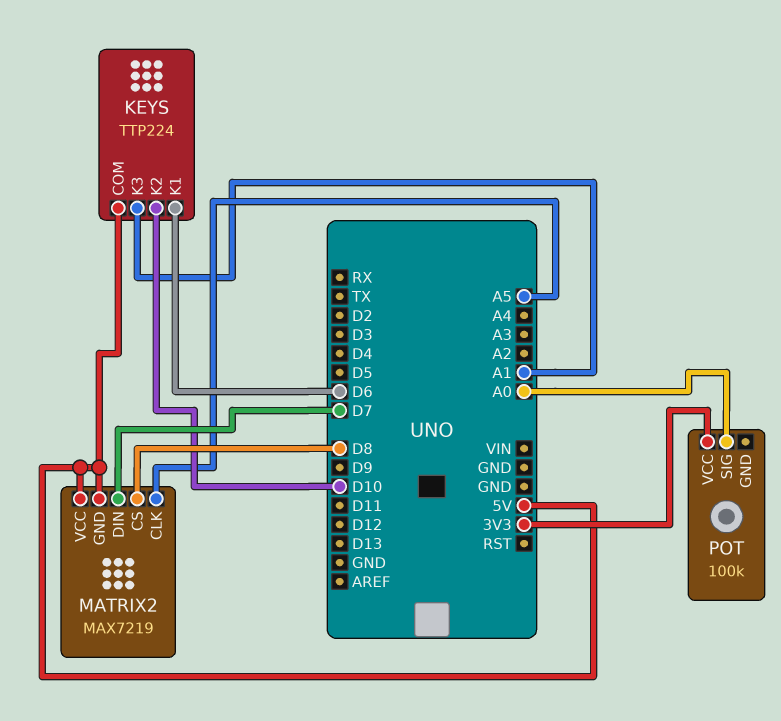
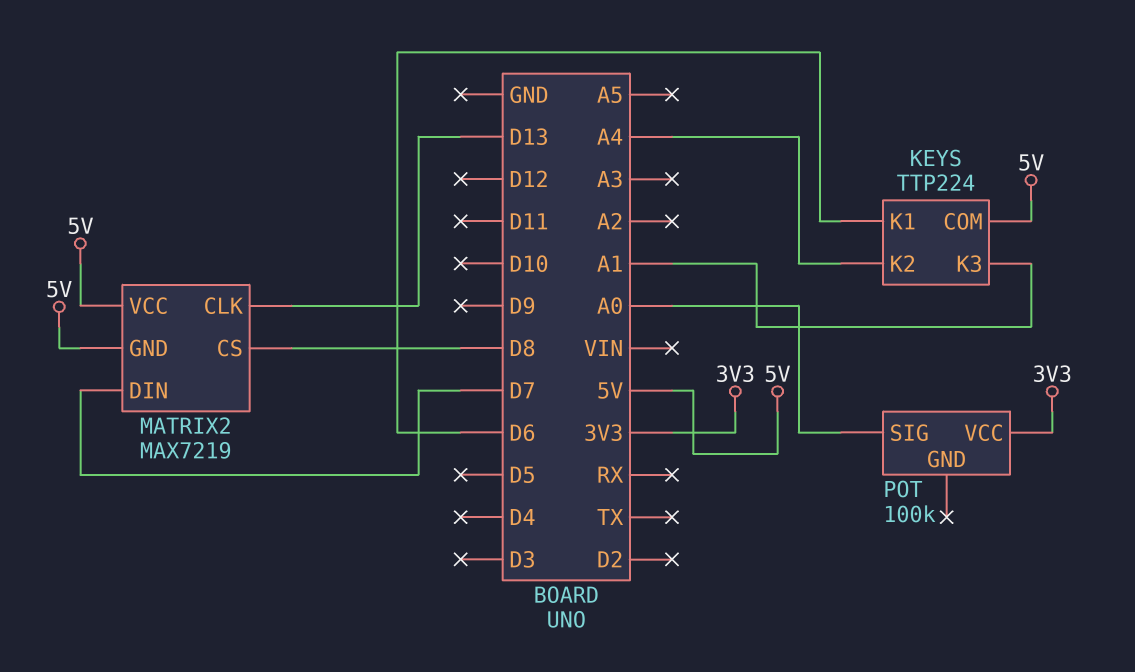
KEYS pin K2: D10 -> A4
MATRIX2 pin CLK: A5 -> D13

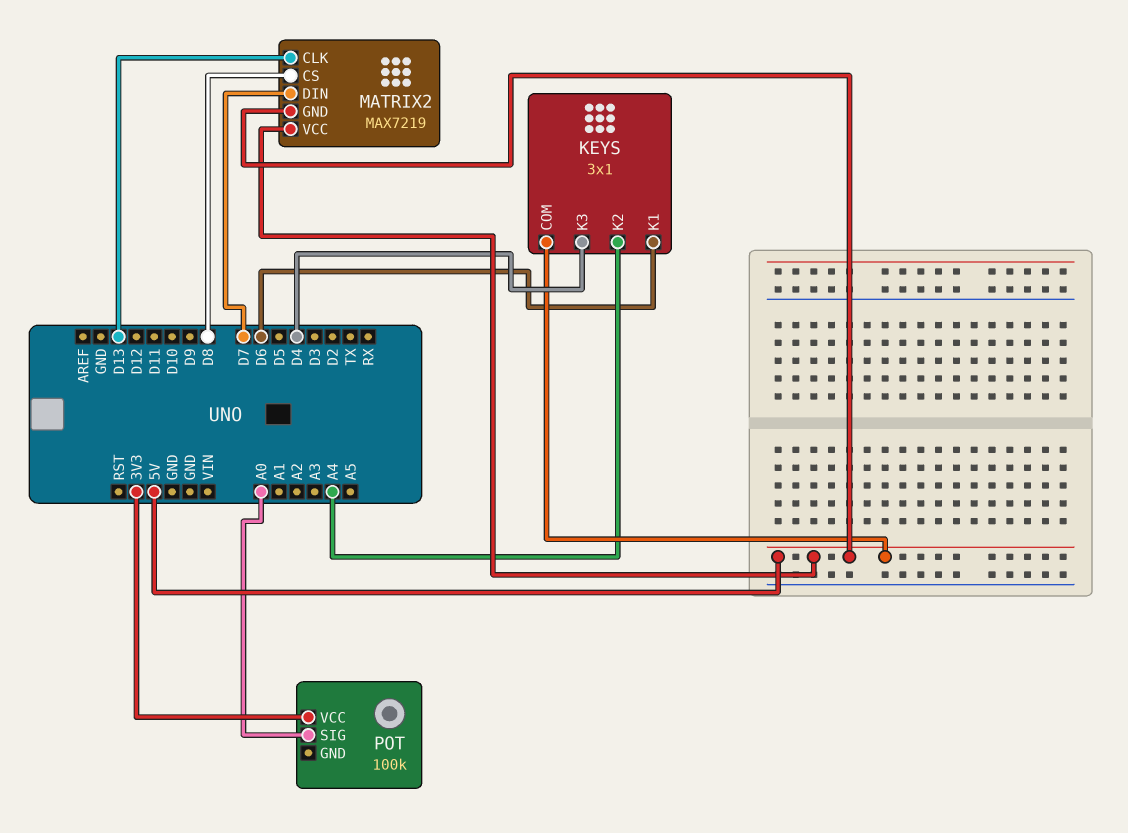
KEYS: TTP224 -> 3x1
KEYS pin K3: A1 -> D4

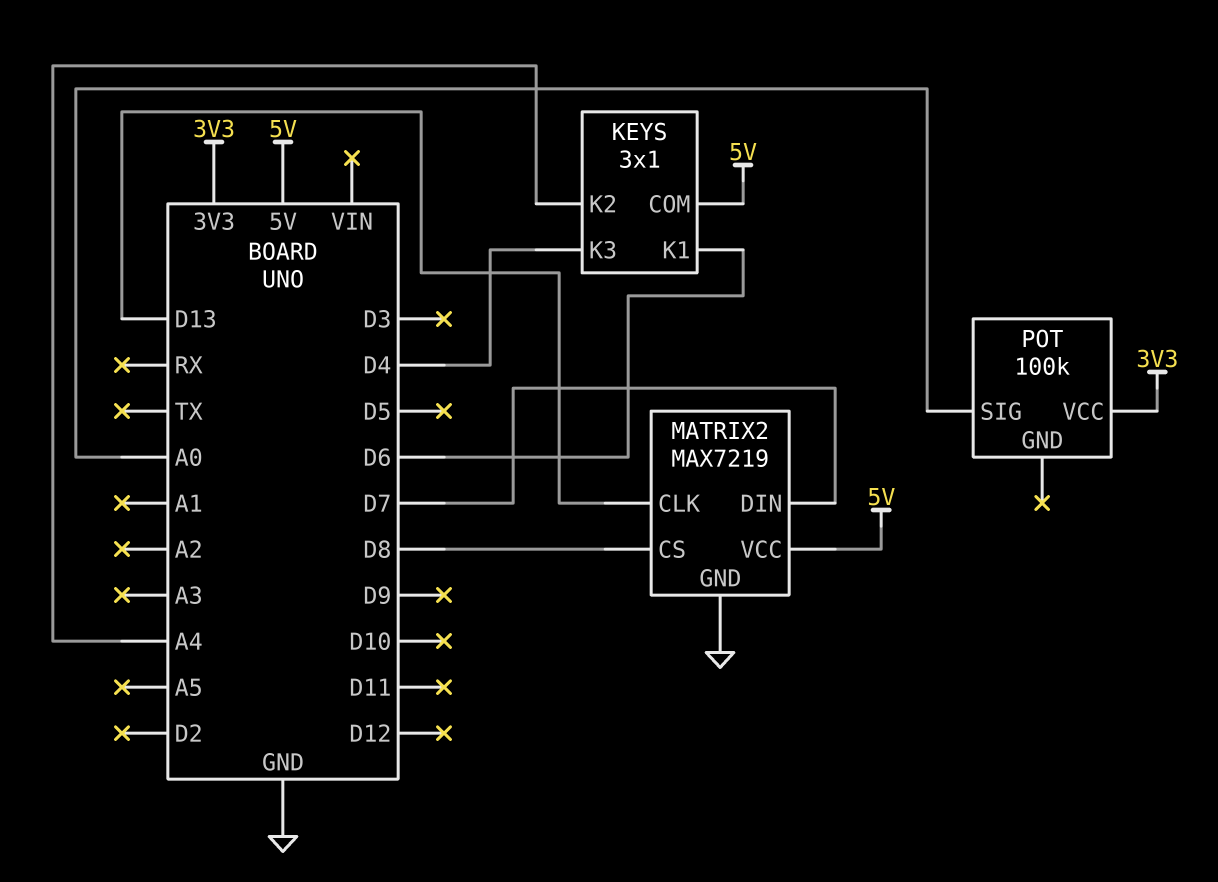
MATRIX2 pin GND: 5V -> GND

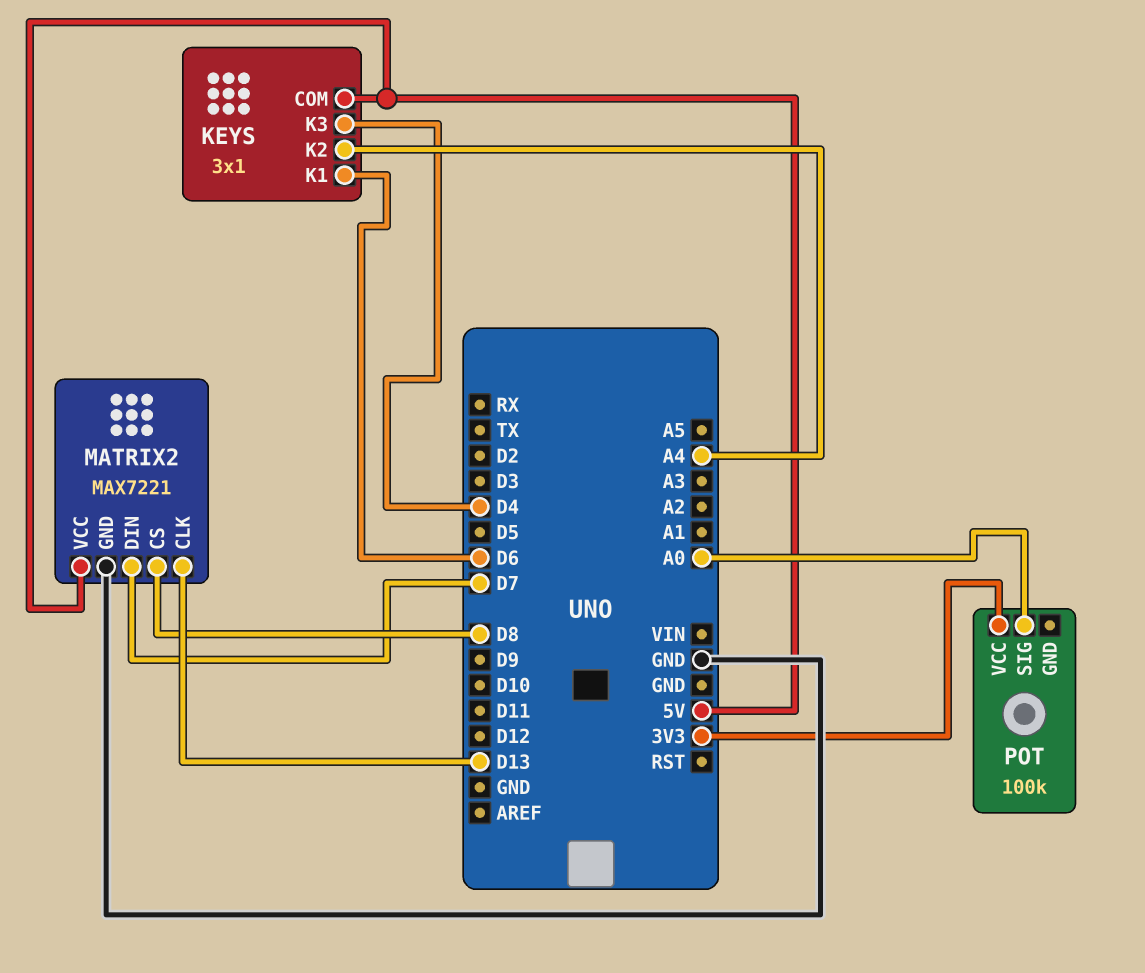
MATRIX2: MAX7219 -> MAX7221

